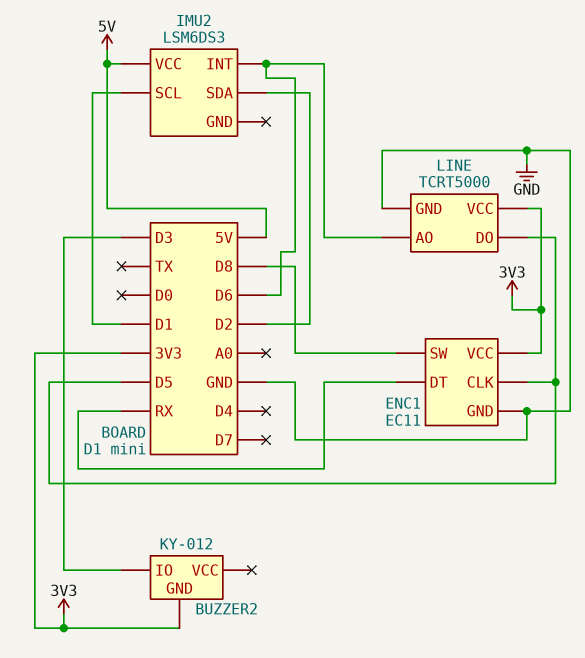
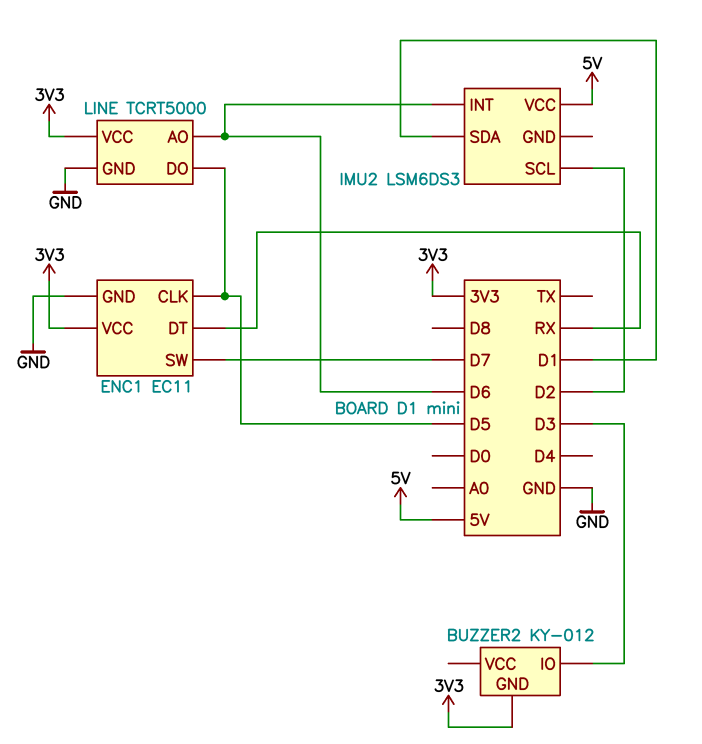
ENC1 pin SW: D8 -> D7
IMU2 pin SCL: D1 -> D2
IMU2 pin SDA: D2 -> D1

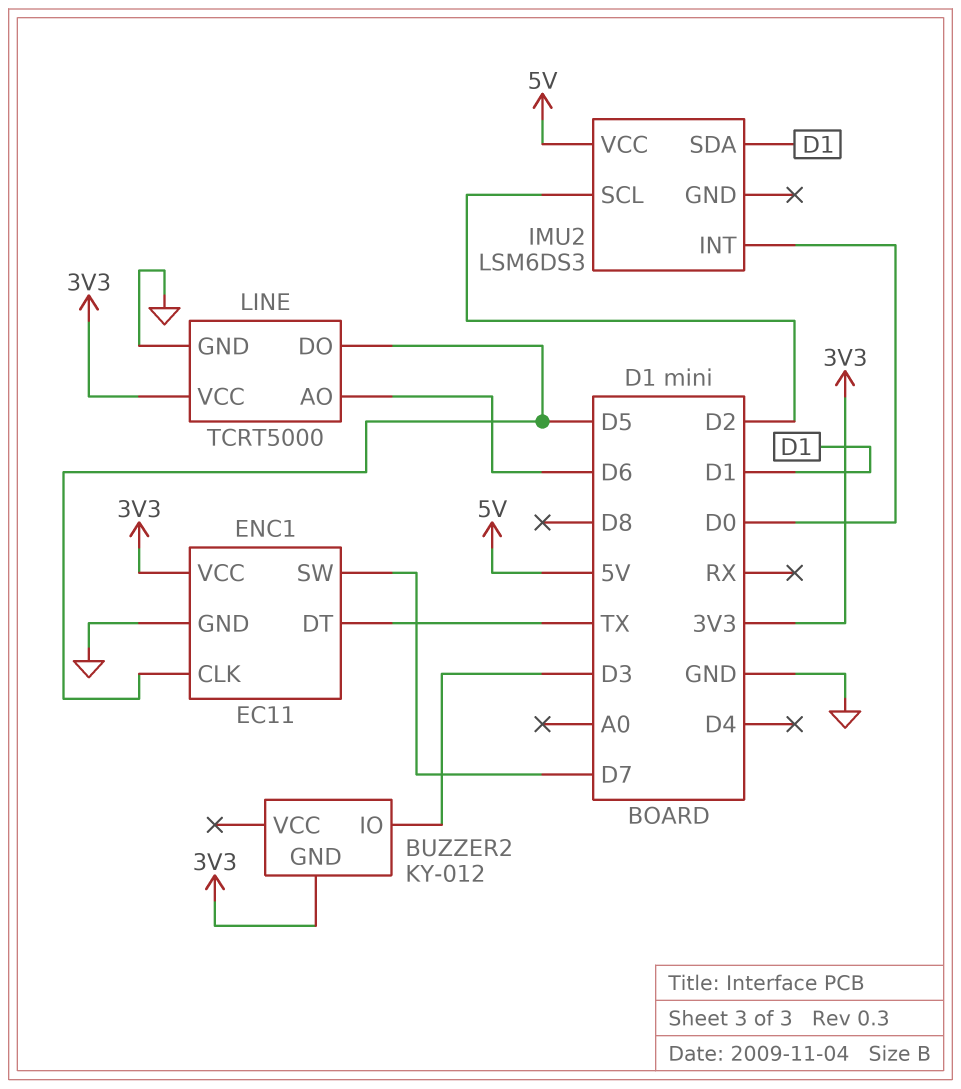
ENC1 pin DT: RX -> TX
IMU2 pin INT: D6 -> D0

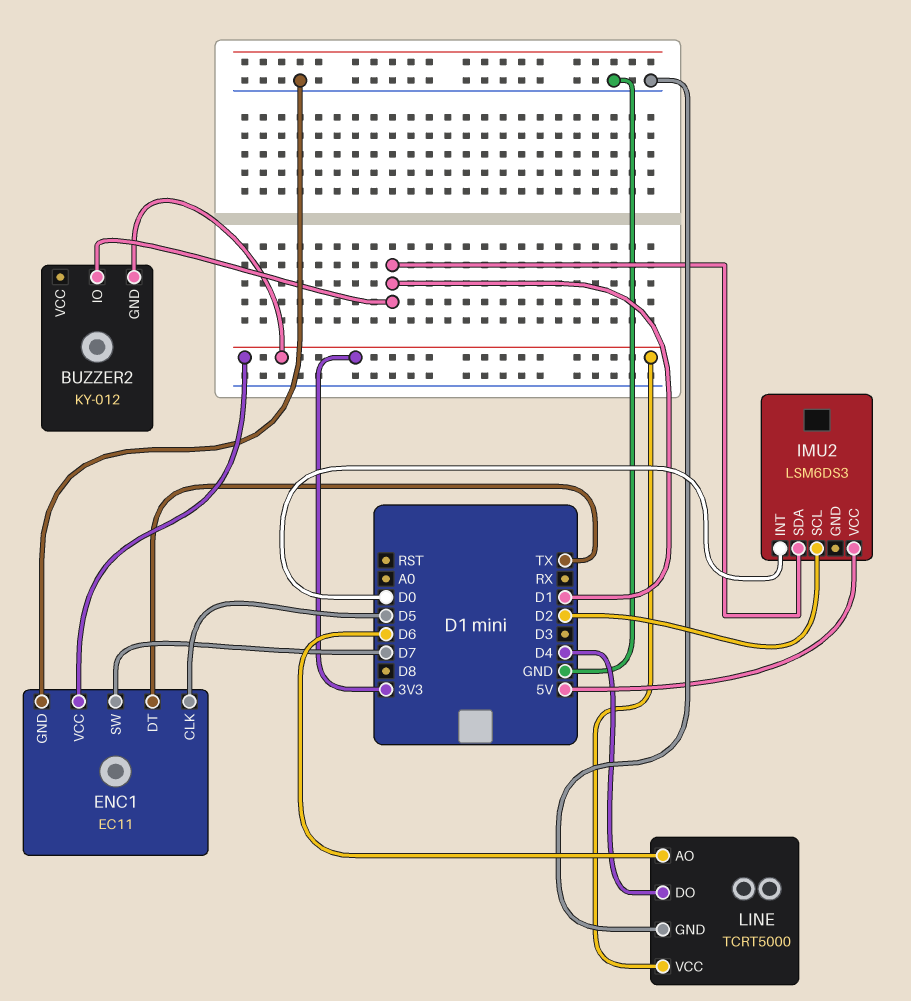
BUZZER2 pin IO: D3 -> D1
LINE pin DO: D5 -> D4

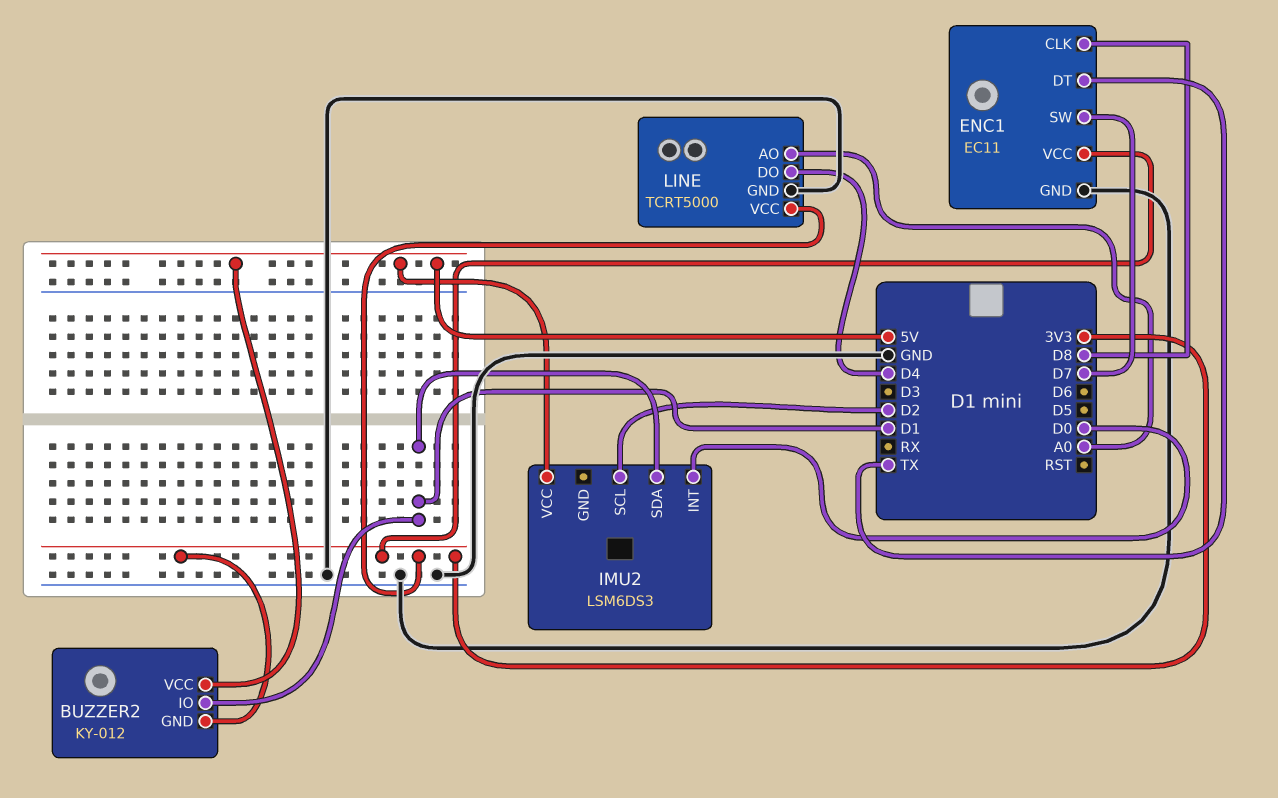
BUZZER2 pin VCC: none -> 5V
ENC1 pin CLK: D5 -> D8
LINE pin AO: D6 -> A0

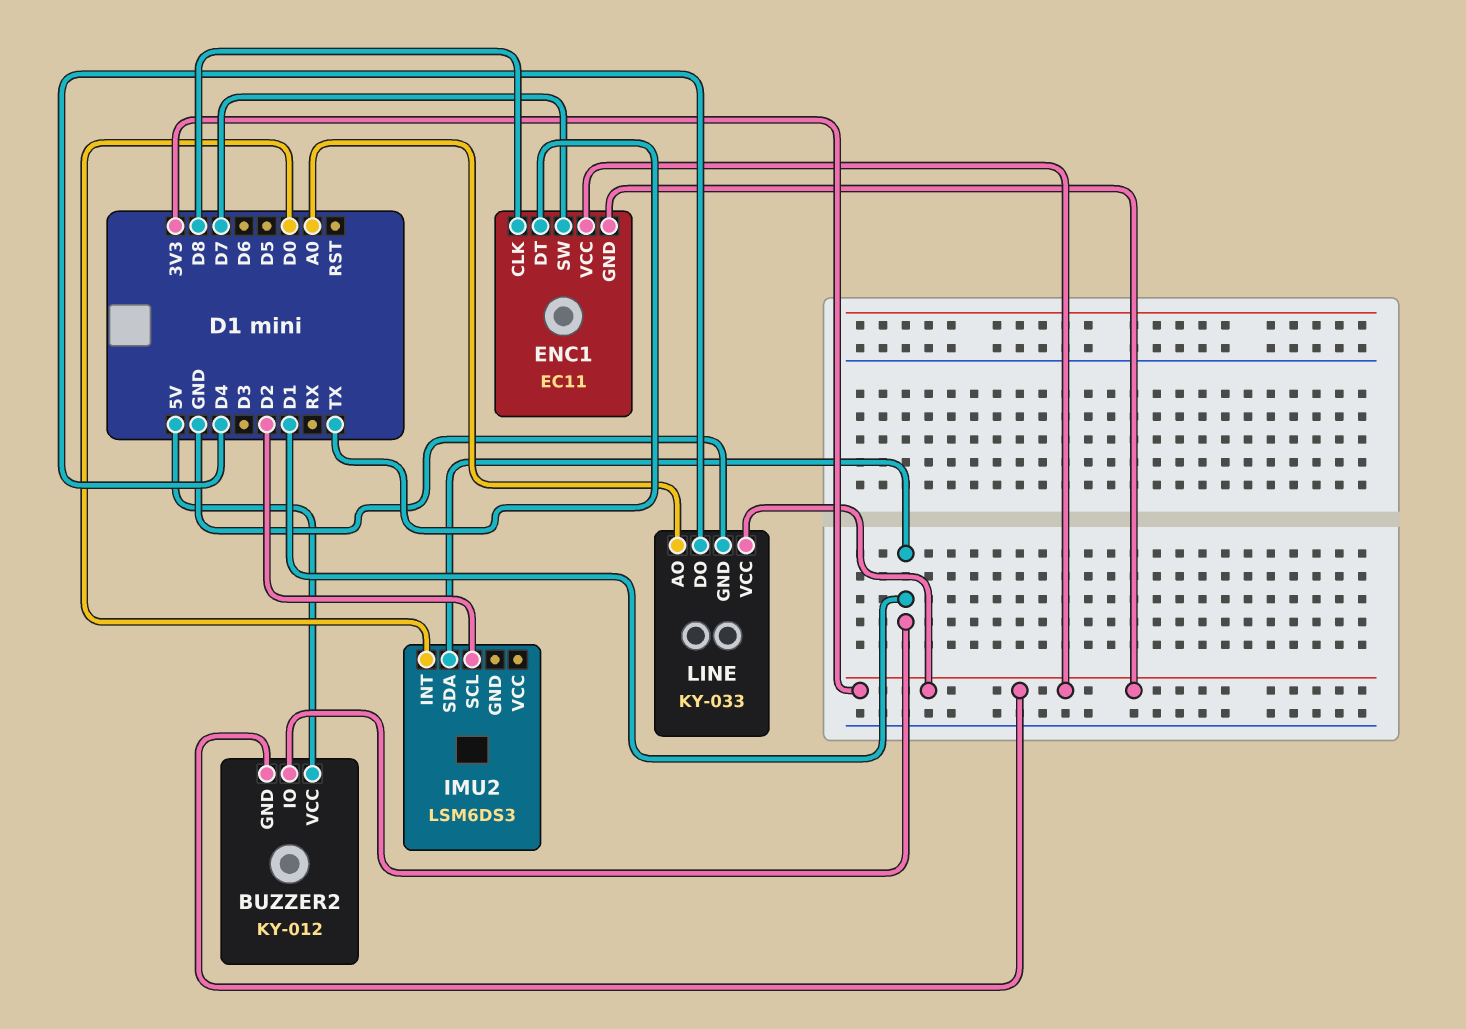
ENC1 pin GND: GND -> 3V3
IMU2 pin VCC: 5V -> none
LINE: TCRT5000 -> KY-033

